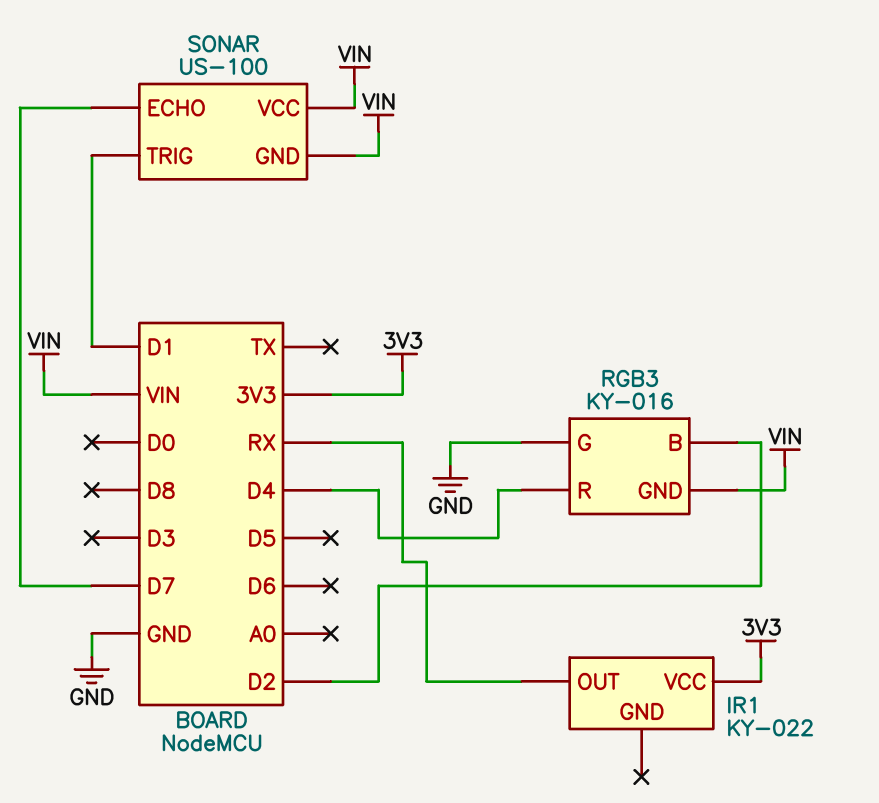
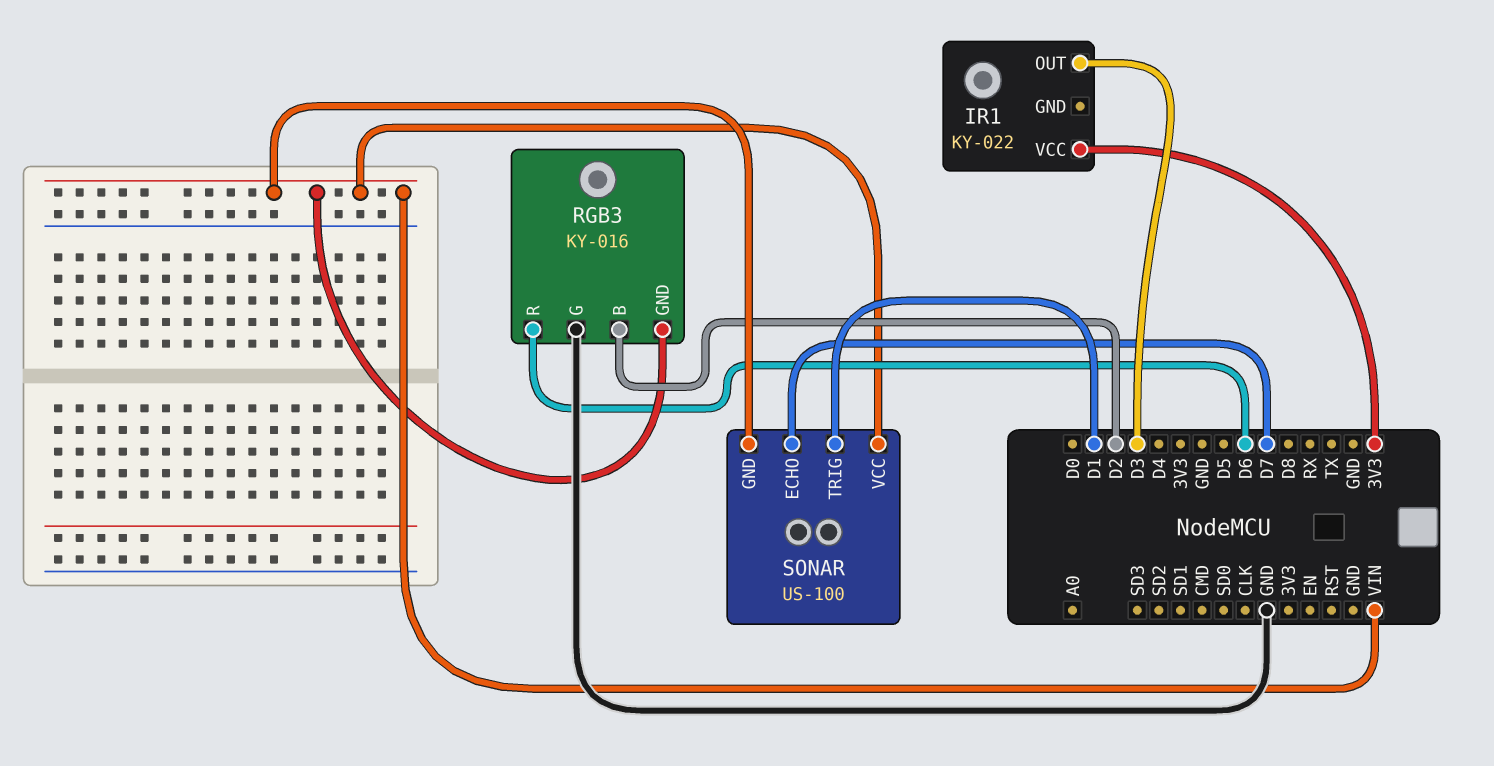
IR1 pin OUT: RX -> D3
RGB3 pin R: D4 -> D6

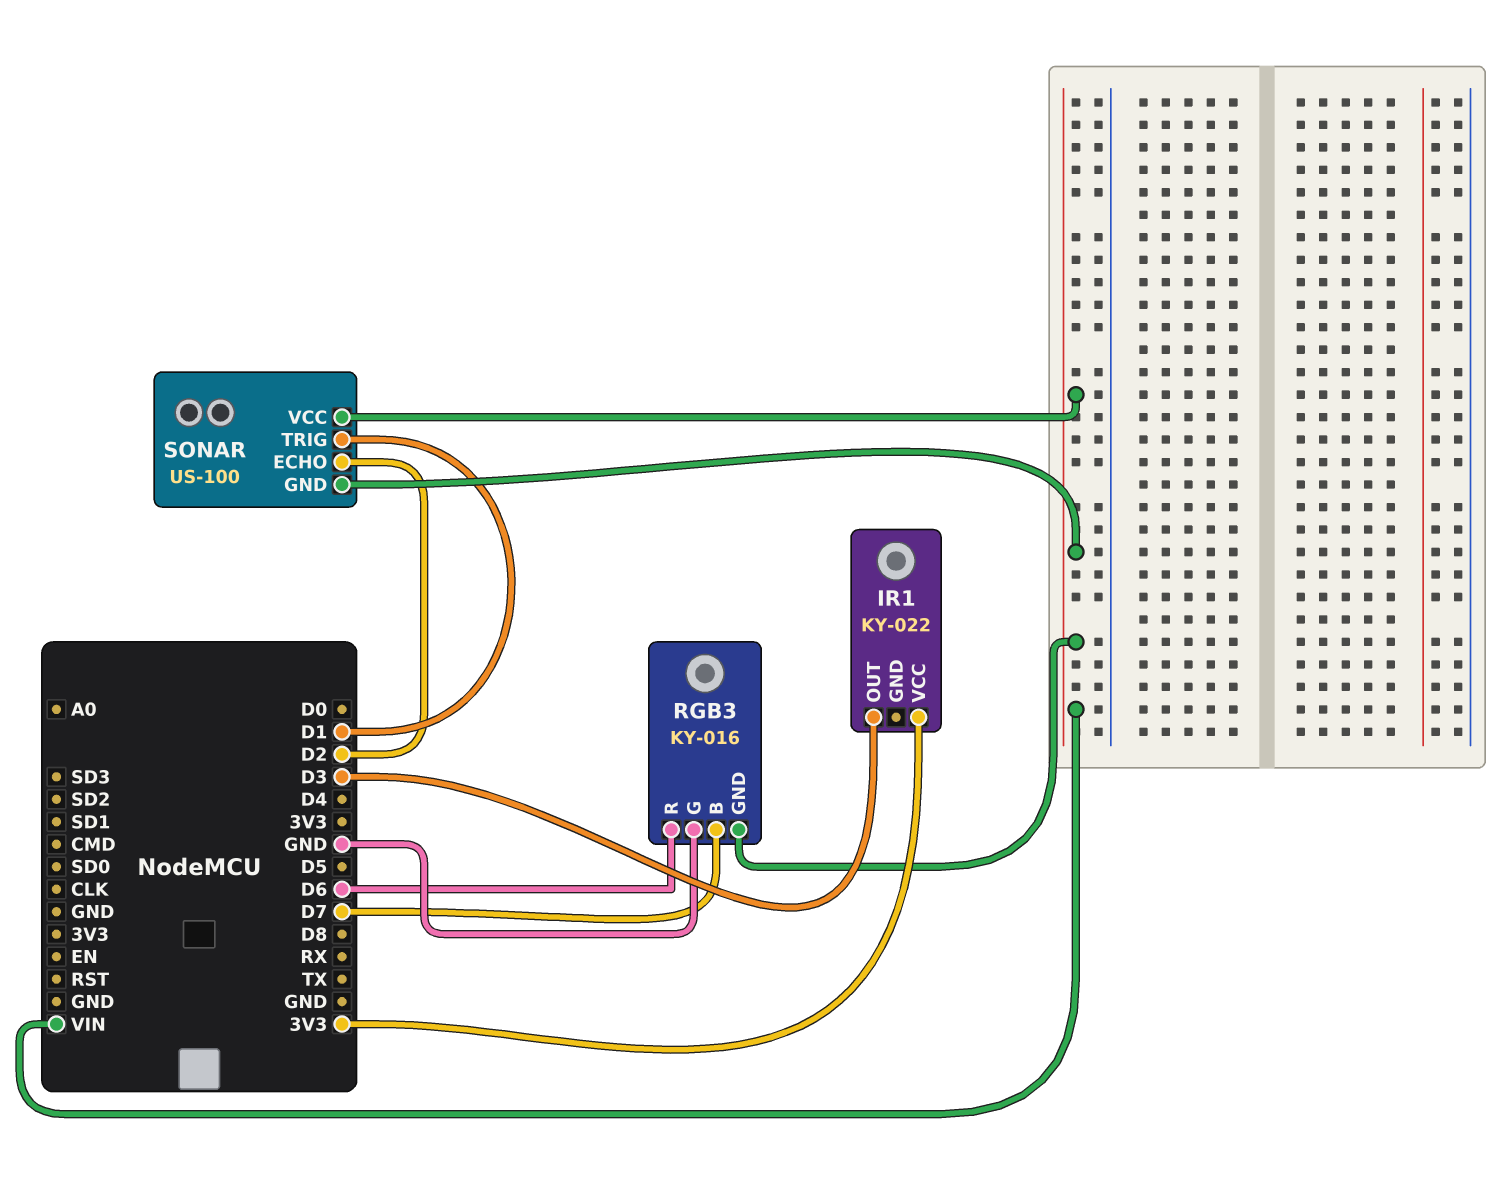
RGB3 pin B: D2 -> D7
SONAR pin ECHO: D7 -> D2

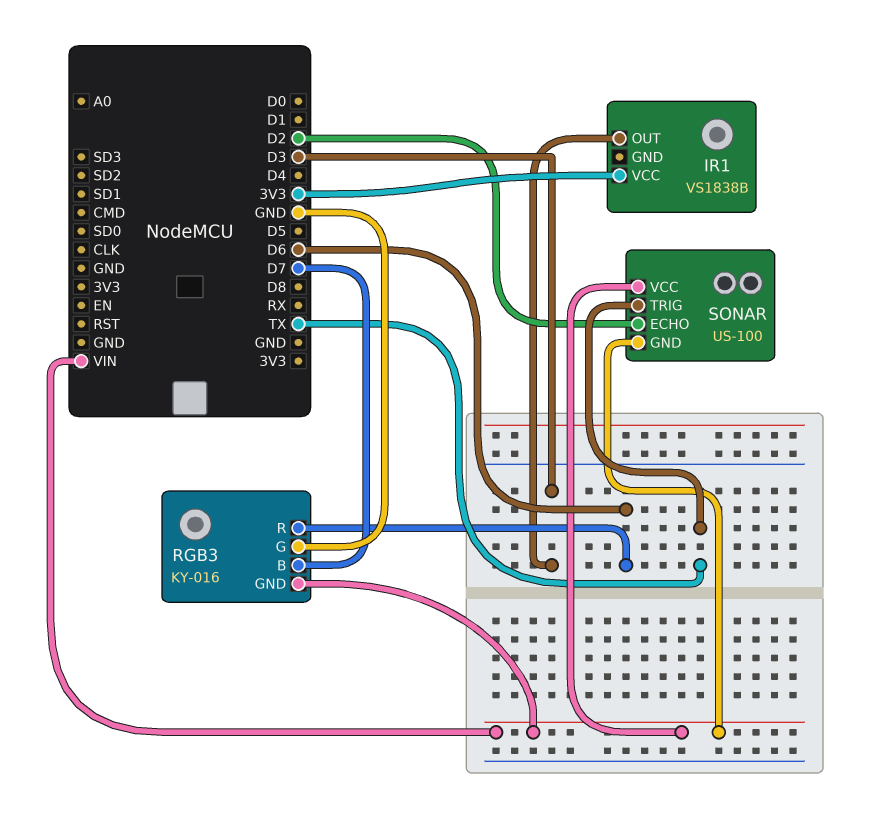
IR1: KY-022 -> VS1838B
SONAR pin TRIG: D1 -> TX

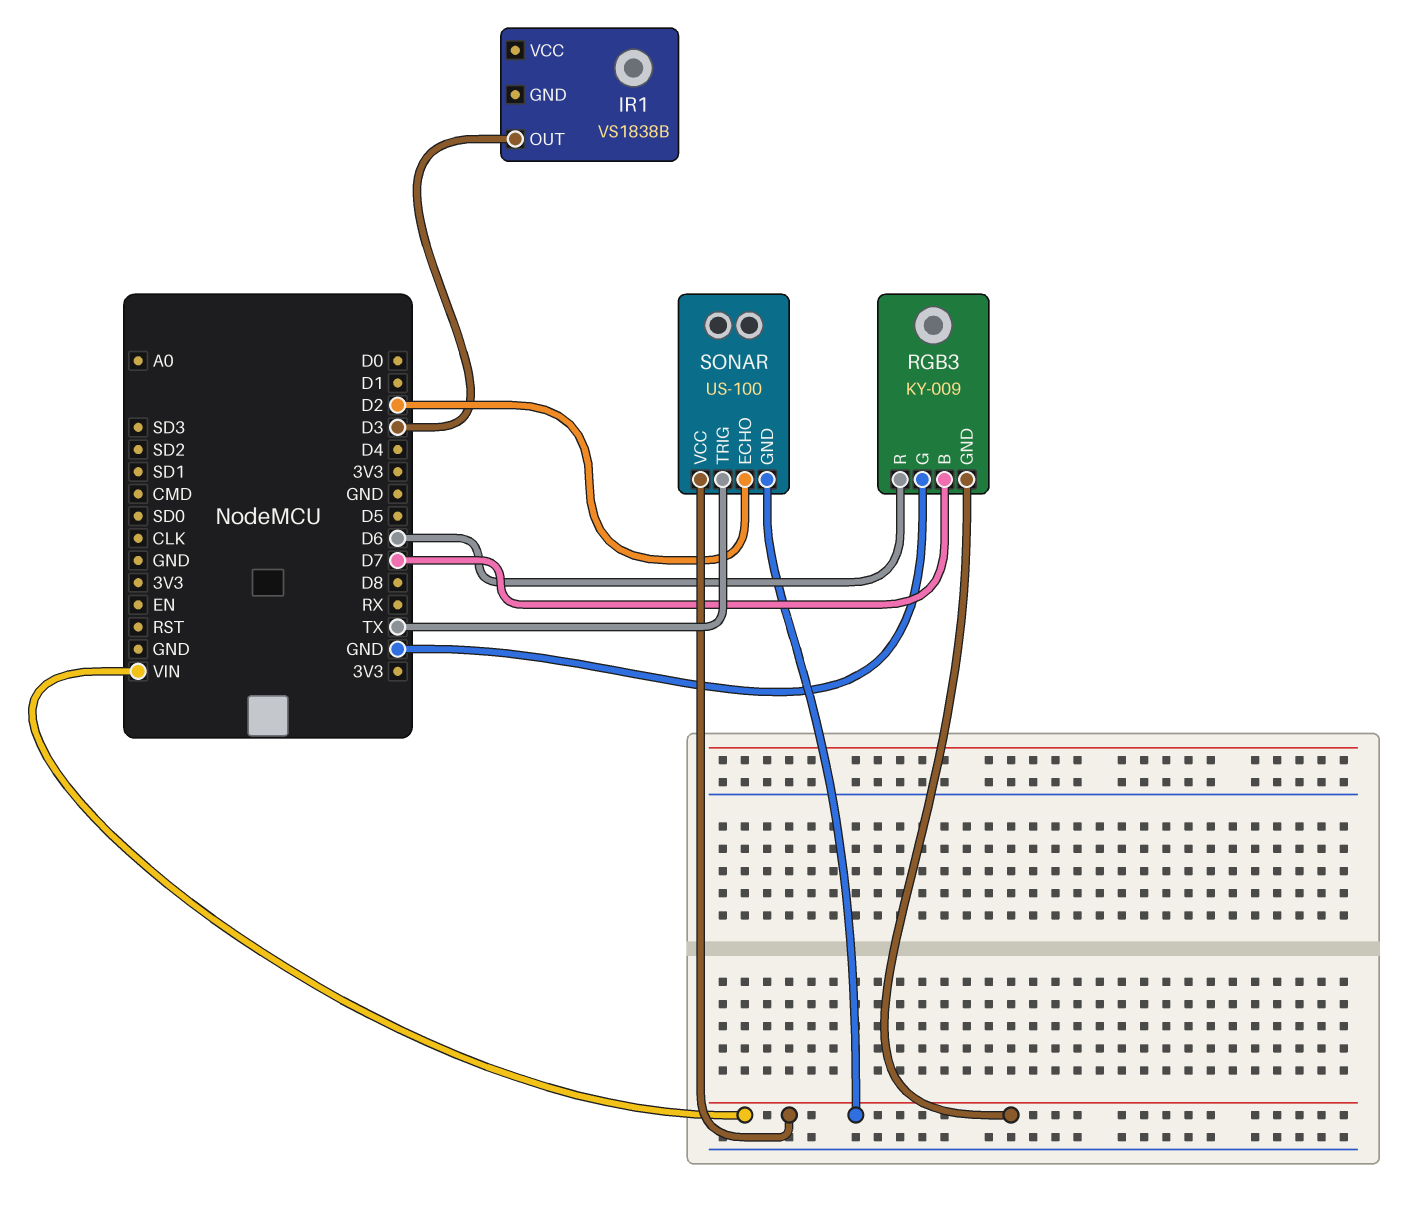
IR1 pin VCC: 3V3 -> none
RGB3: KY-016 -> KY-009

